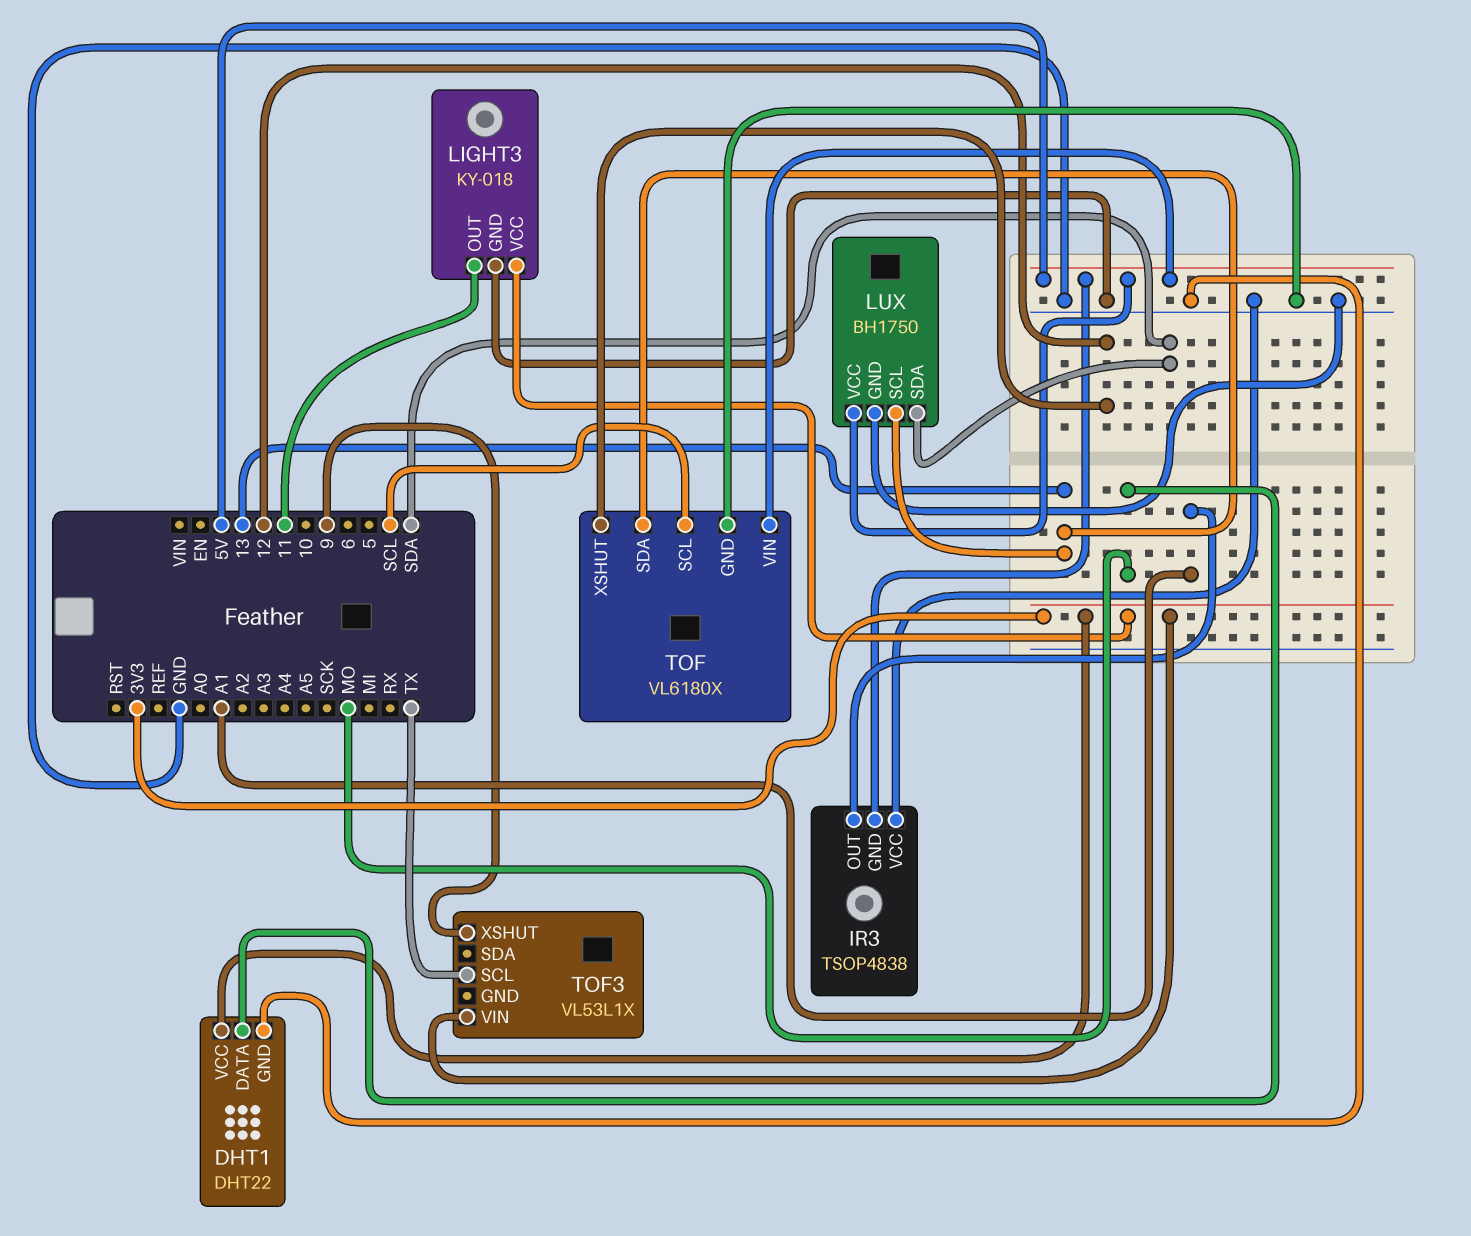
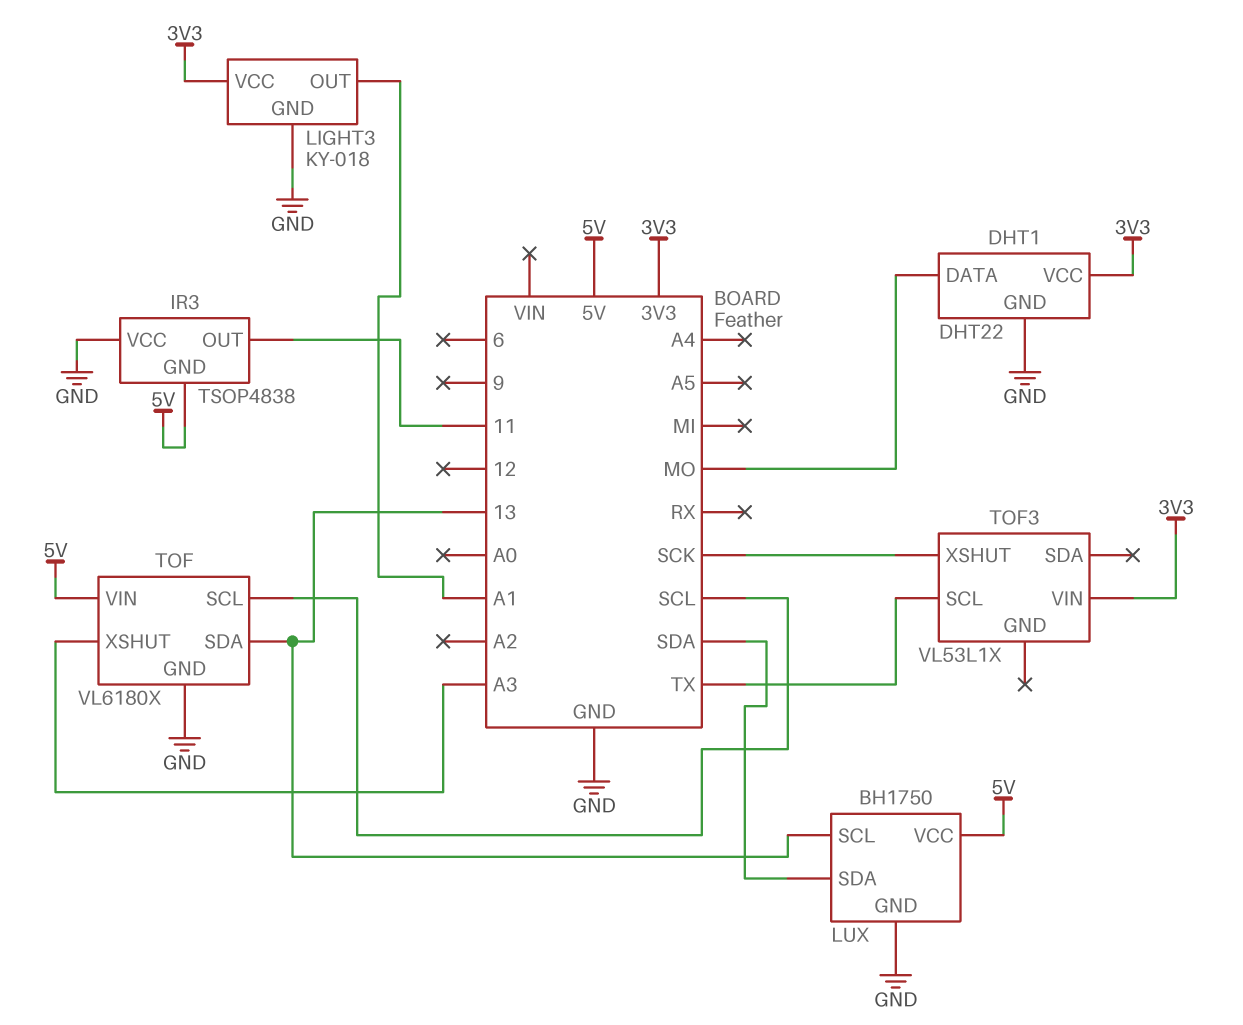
IR3 pin OUT: A1 -> 11
LIGHT3 pin OUT: 11 -> A1
TOF pin XSHUT: 12 -> A3
TOF3 pin XSHUT: 9 -> SCK

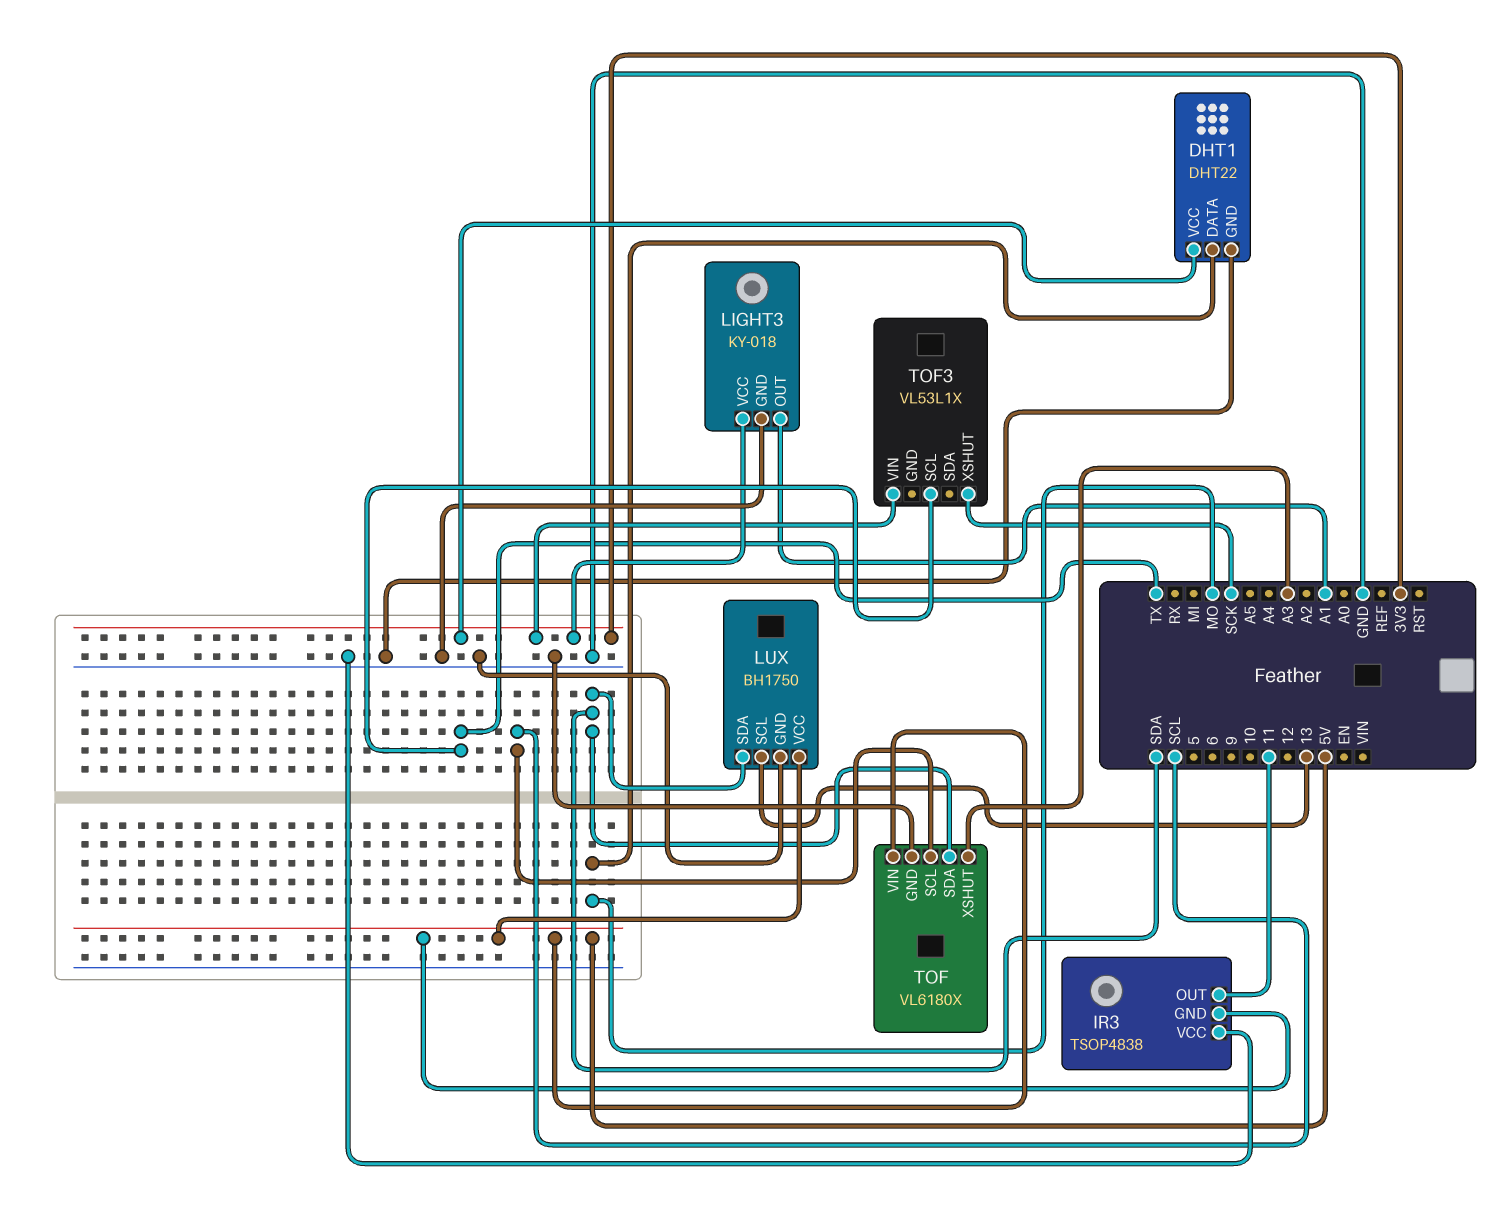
TOF pin SDA: 13 -> SDA

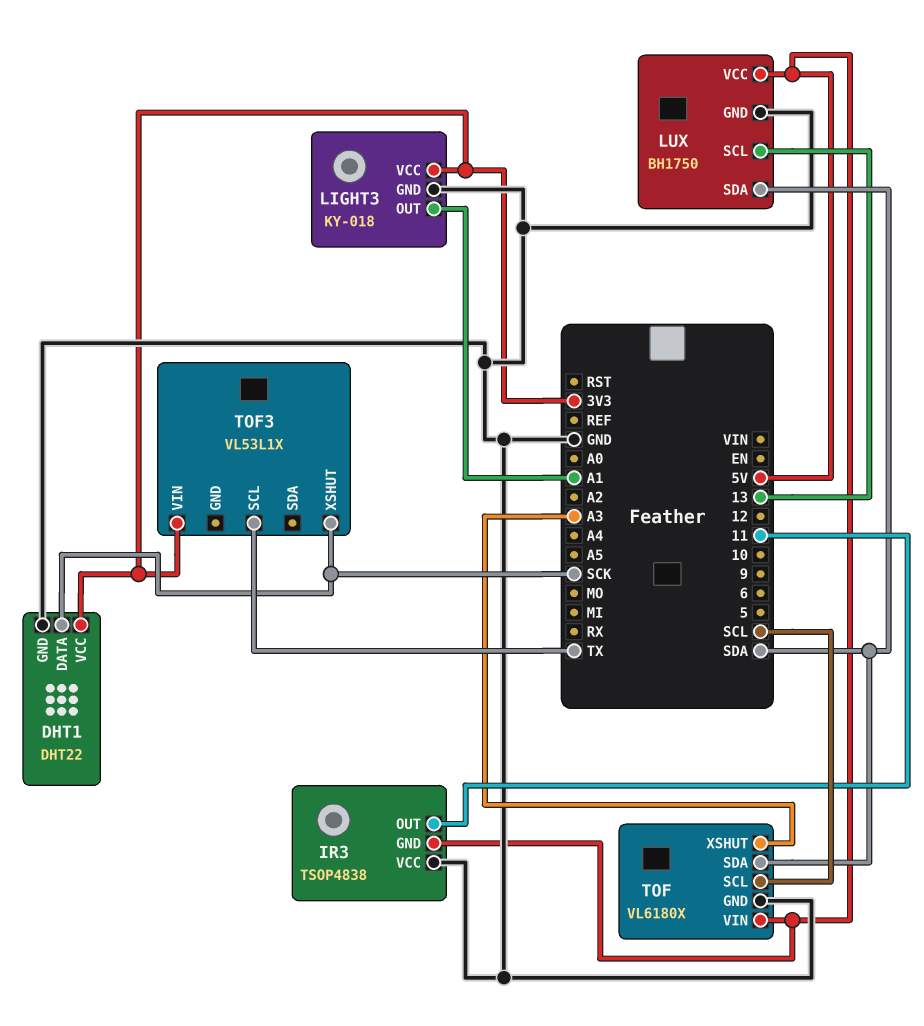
DHT1 pin DATA: MO -> SCK

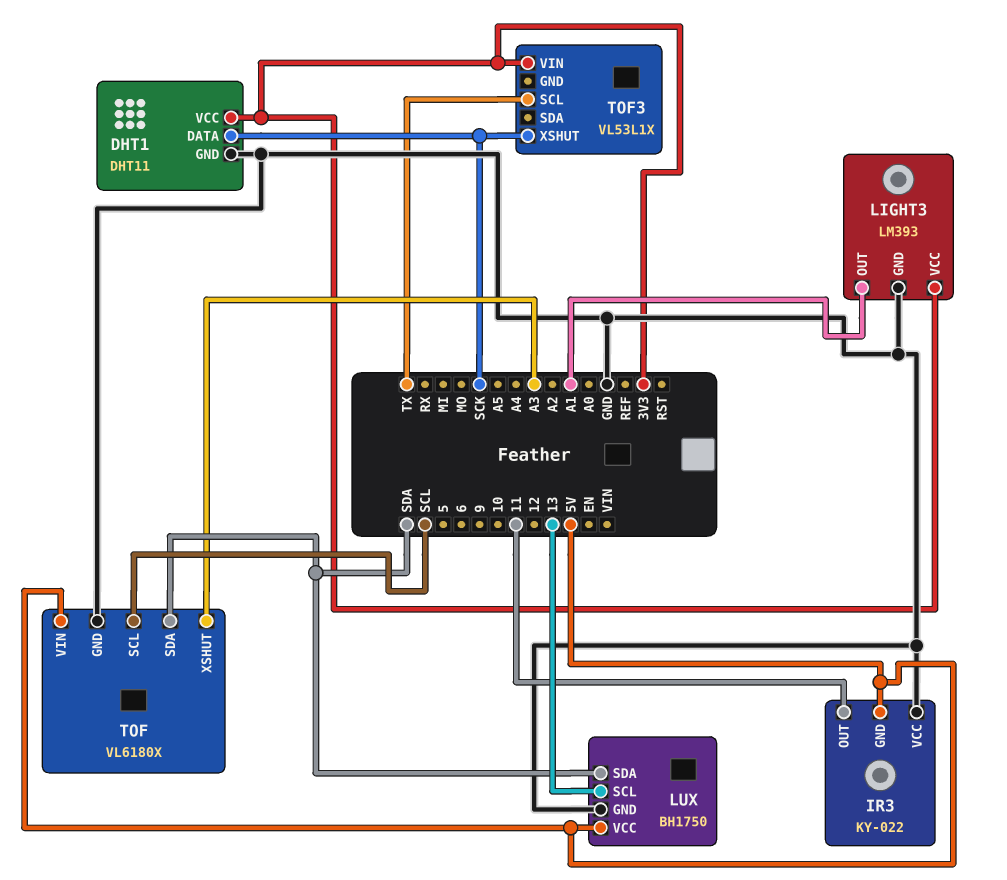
DHT1: DHT22 -> DHT11
IR3: TSOP4838 -> KY-022
LIGHT3: KY-018 -> LM393

